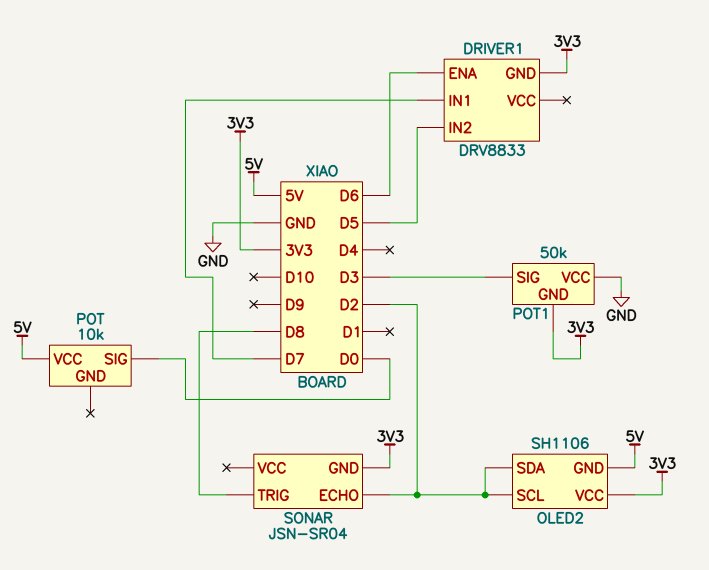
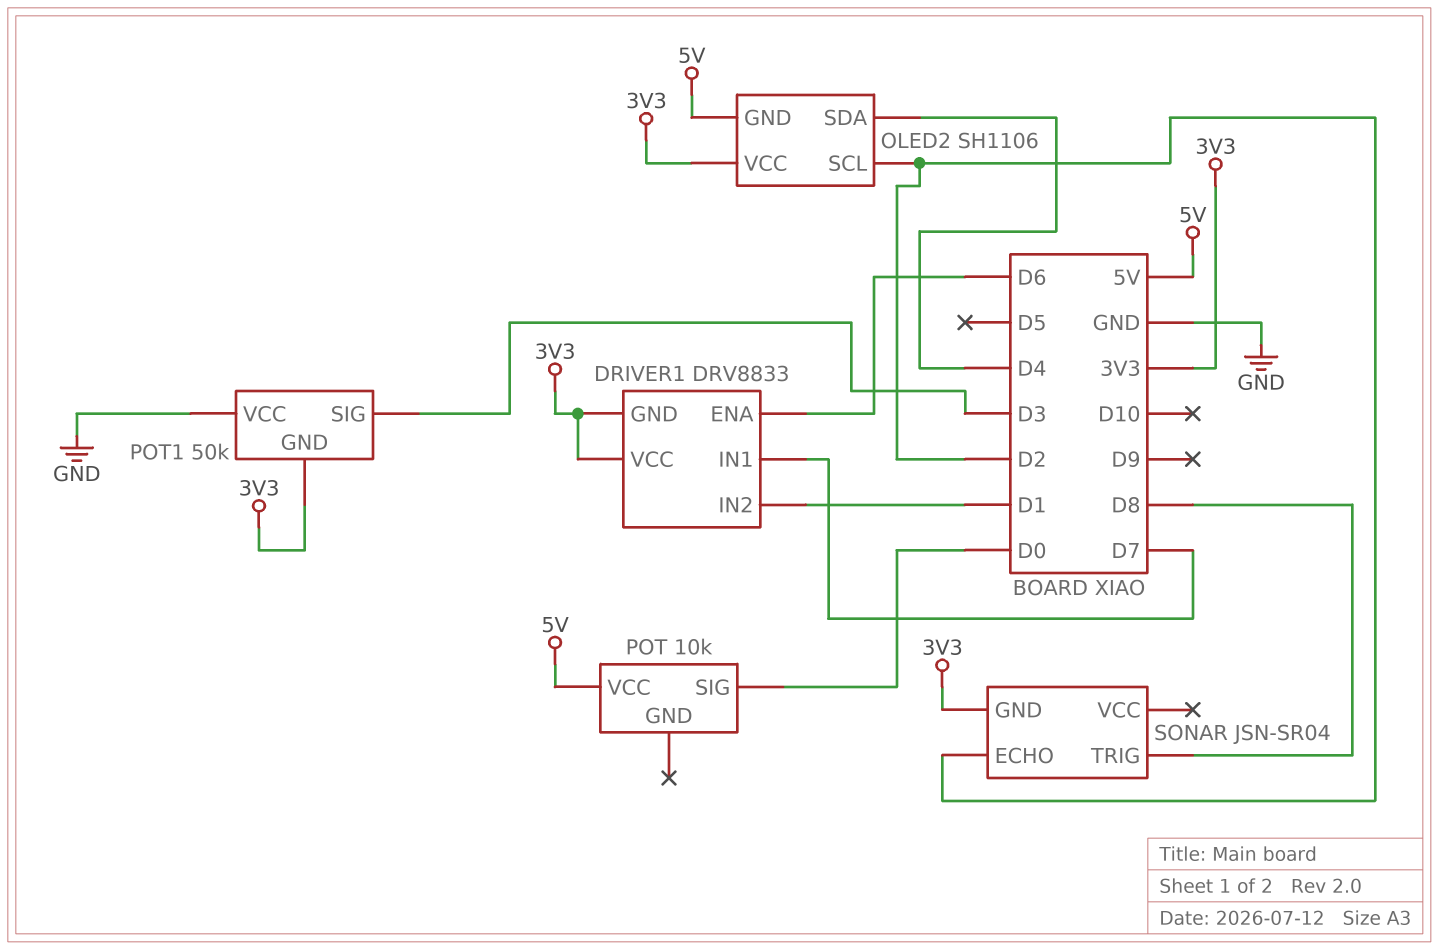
DRIVER1 pin IN2: D5 -> D1
DRIVER1 pin VCC: none -> 3V3
OLED2 pin SDA: D2 -> D4

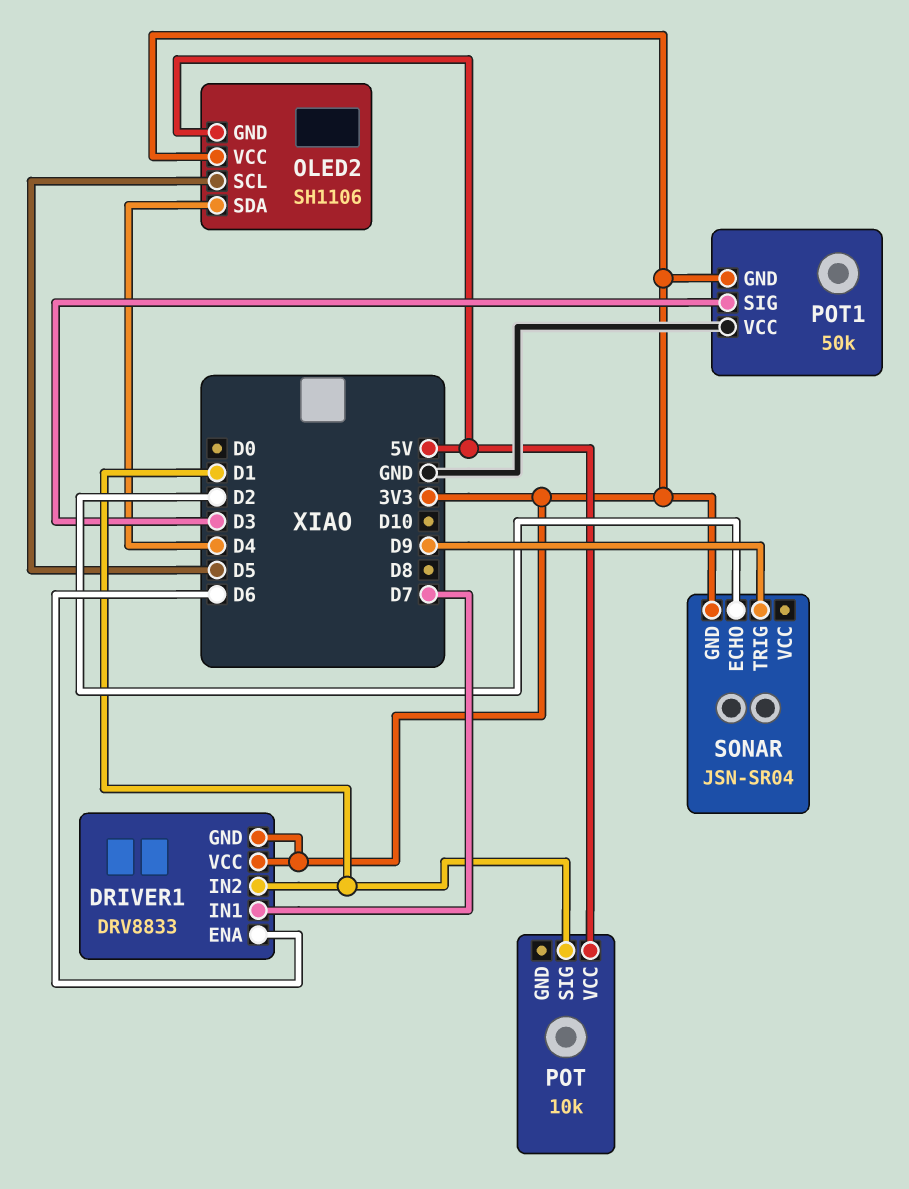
OLED2 pin SCL: D2 -> D5
POT pin SIG: D0 -> D1
SONAR pin TRIG: D8 -> D9

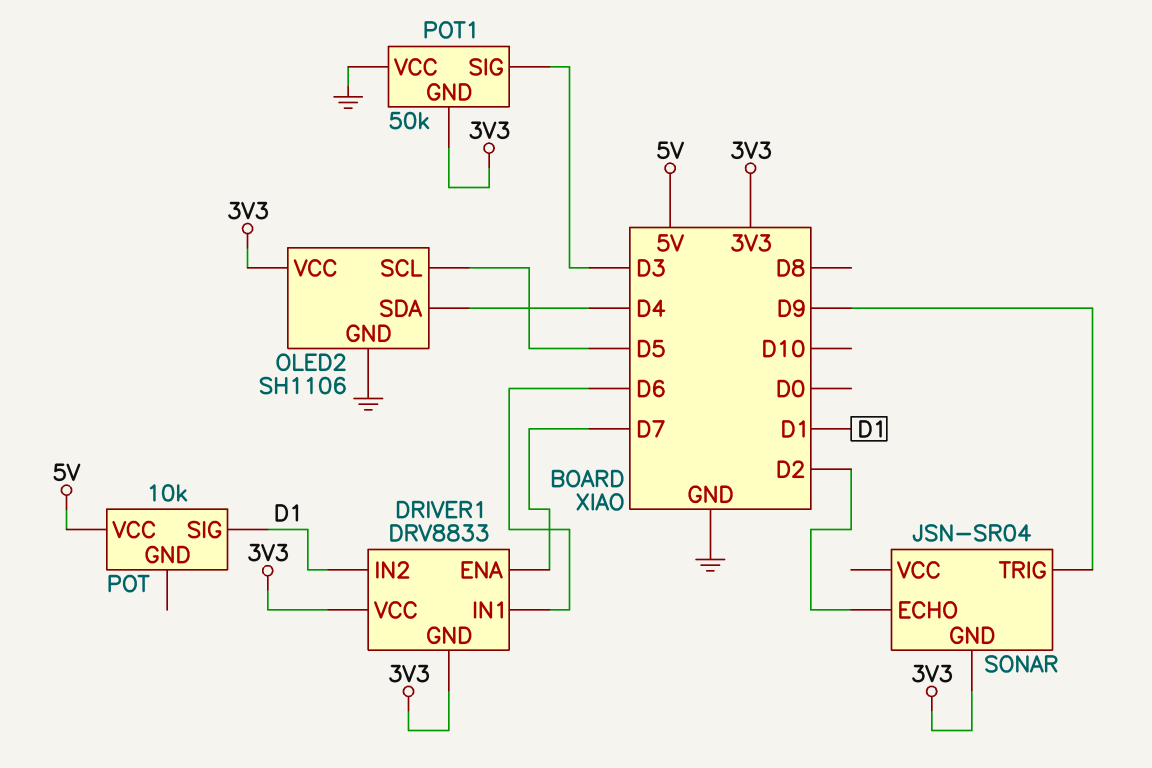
DRIVER1 pin ENA: D6 -> D7
DRIVER1 pin IN1: D7 -> D6
OLED2 pin GND: 5V -> GND

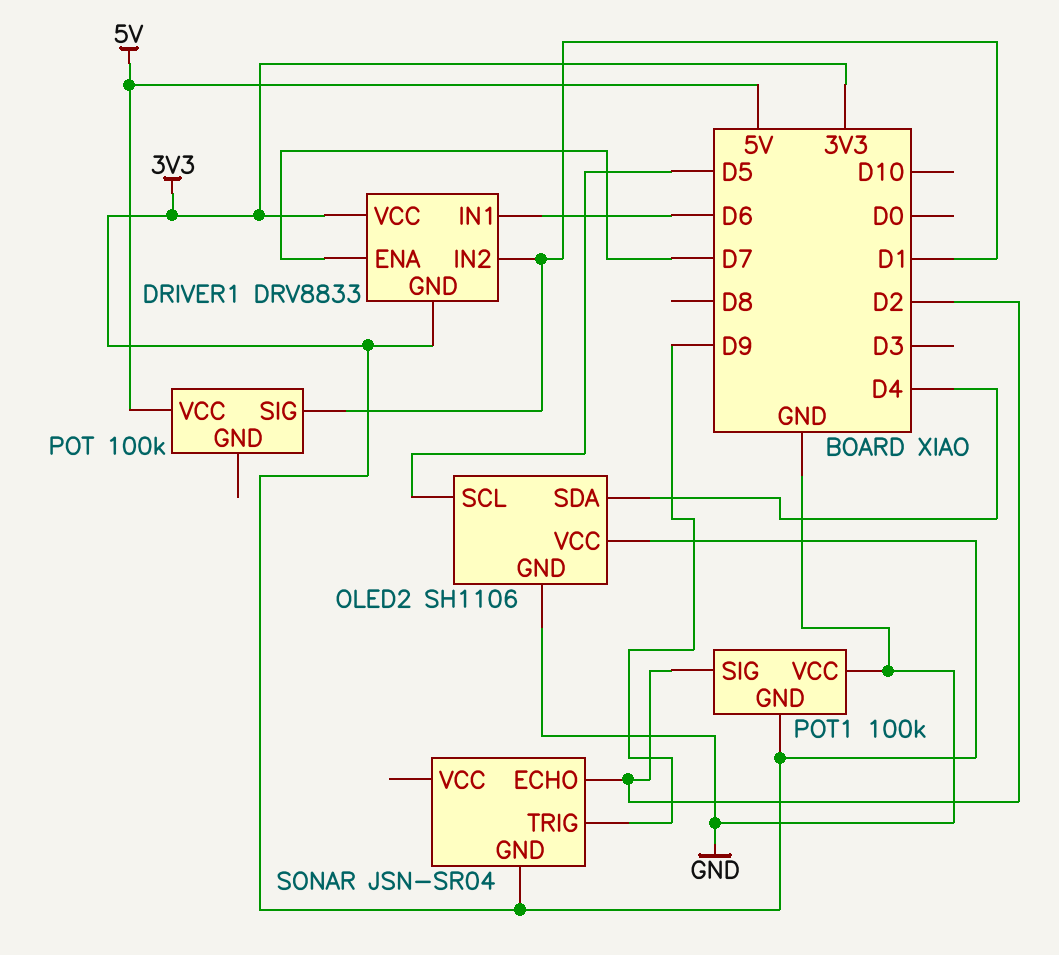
POT: 10k -> 100k
POT1: 50k -> 100k
POT1 pin SIG: D3 -> D2

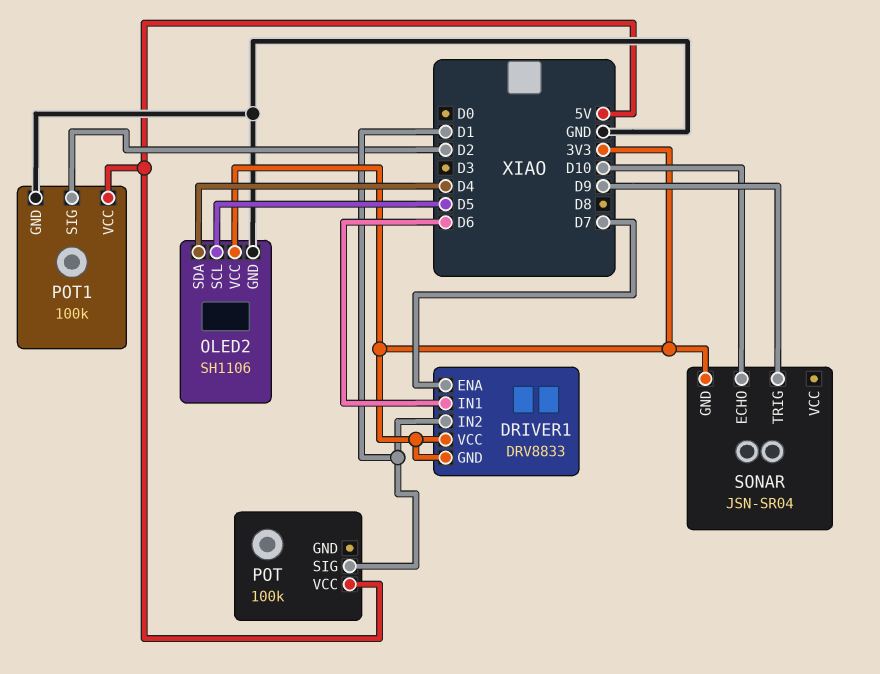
POT1 pin GND: 3V3 -> GND
POT1 pin VCC: GND -> 5V
SONAR pin ECHO: D2 -> D10

